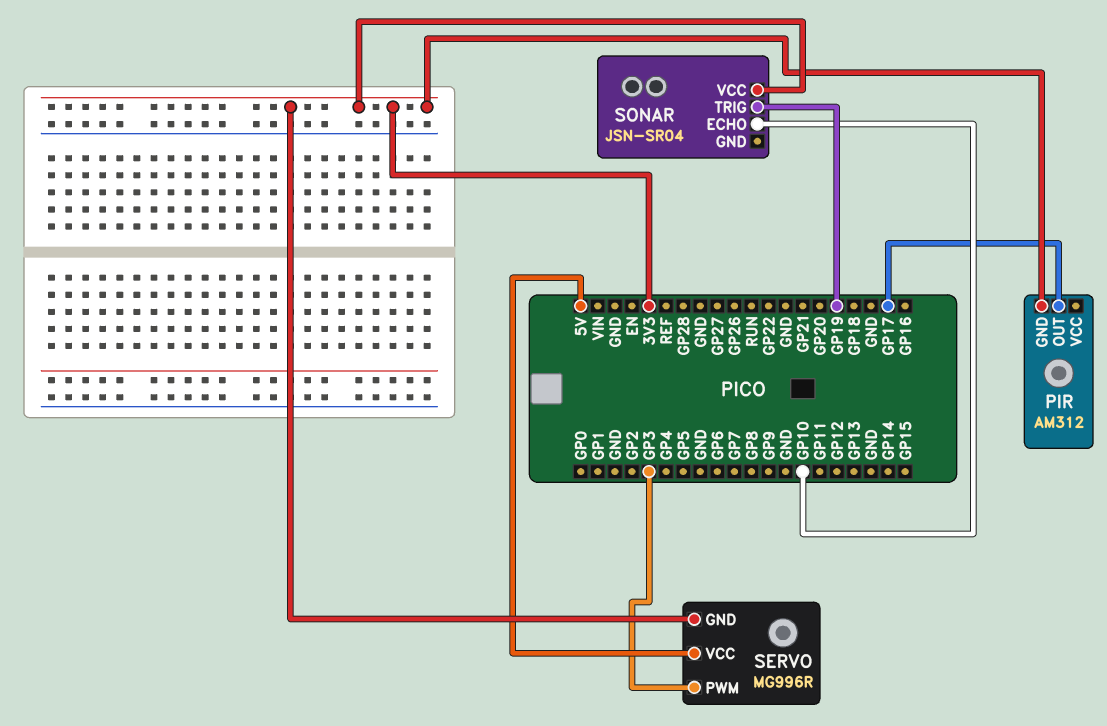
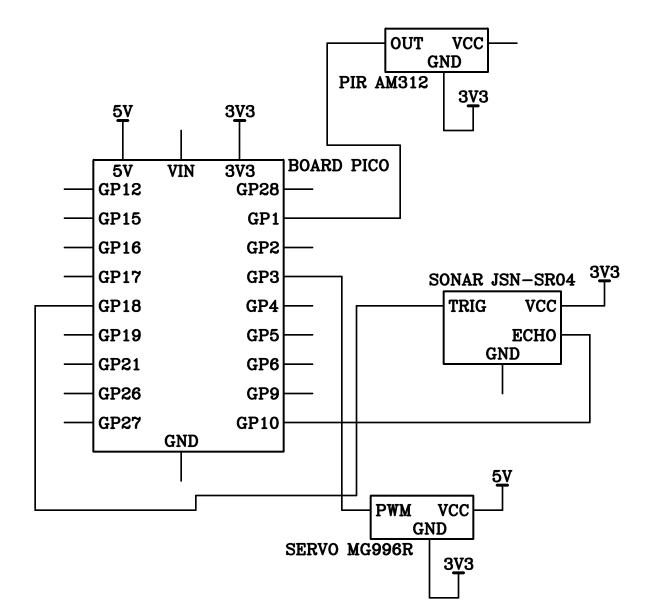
PIR pin OUT: GP17 -> GP1
SONAR pin TRIG: GP19 -> GP18

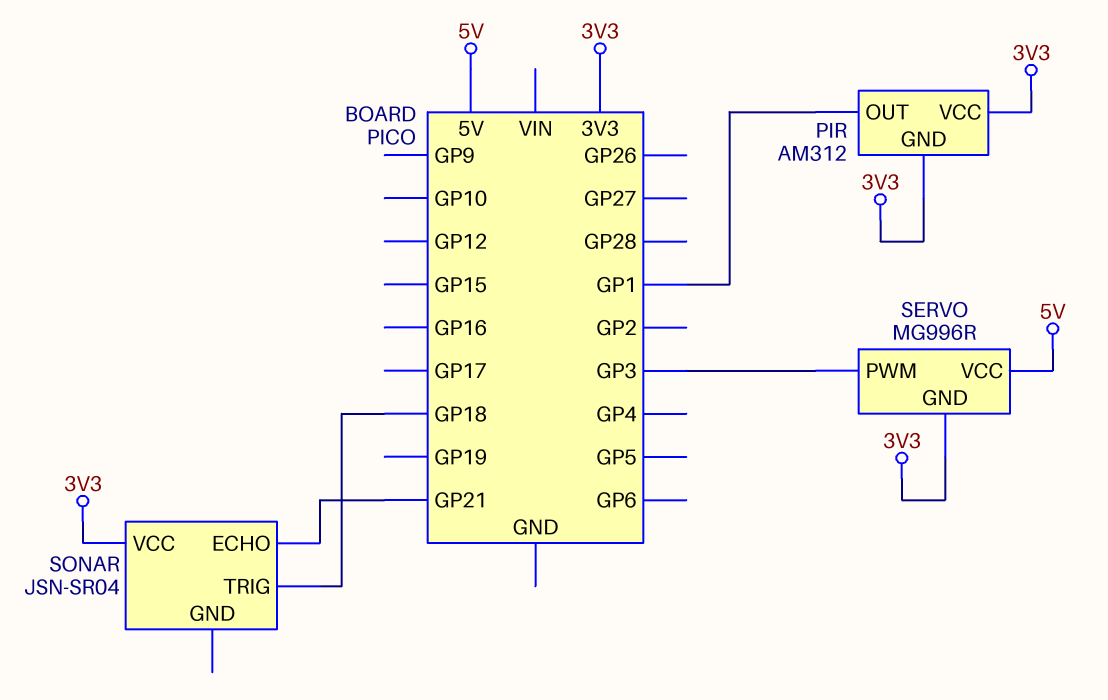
PIR pin VCC: none -> 3V3
SONAR pin ECHO: GP10 -> GP21

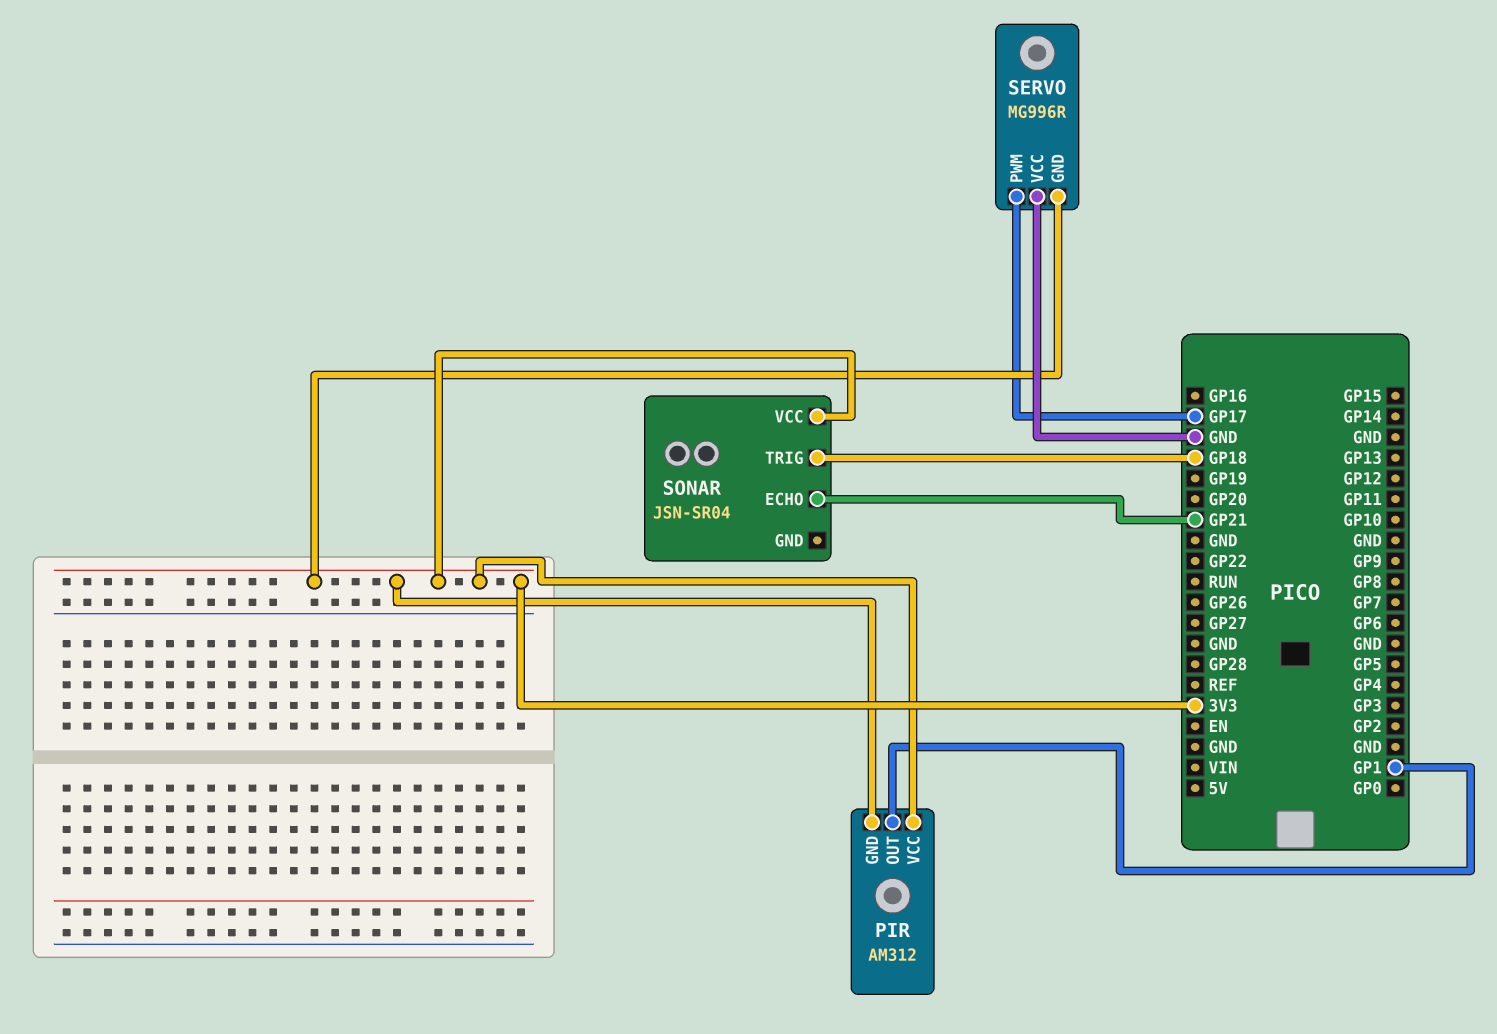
SERVO pin PWM: GP3 -> GP17
SERVO pin VCC: 5V -> GND

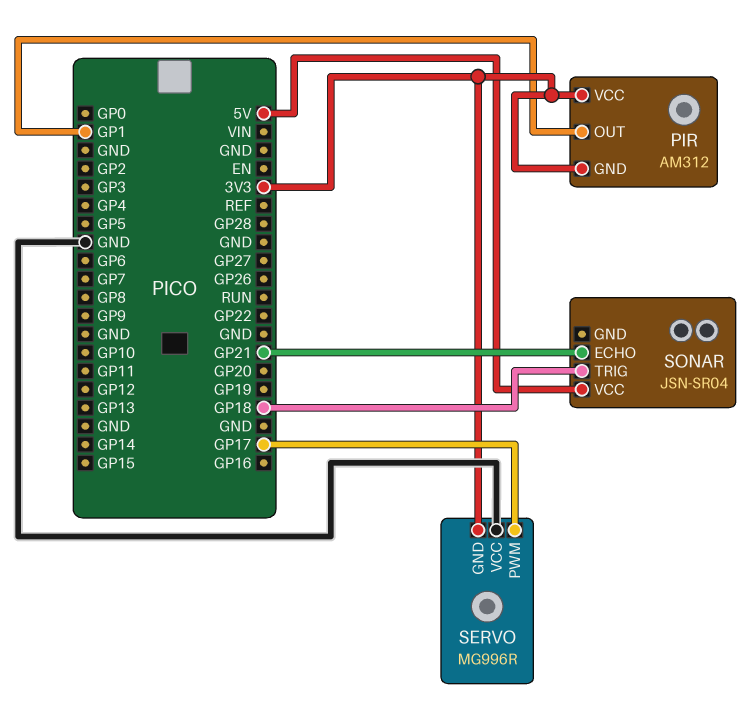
SONAR pin VCC: 3V3 -> 5V

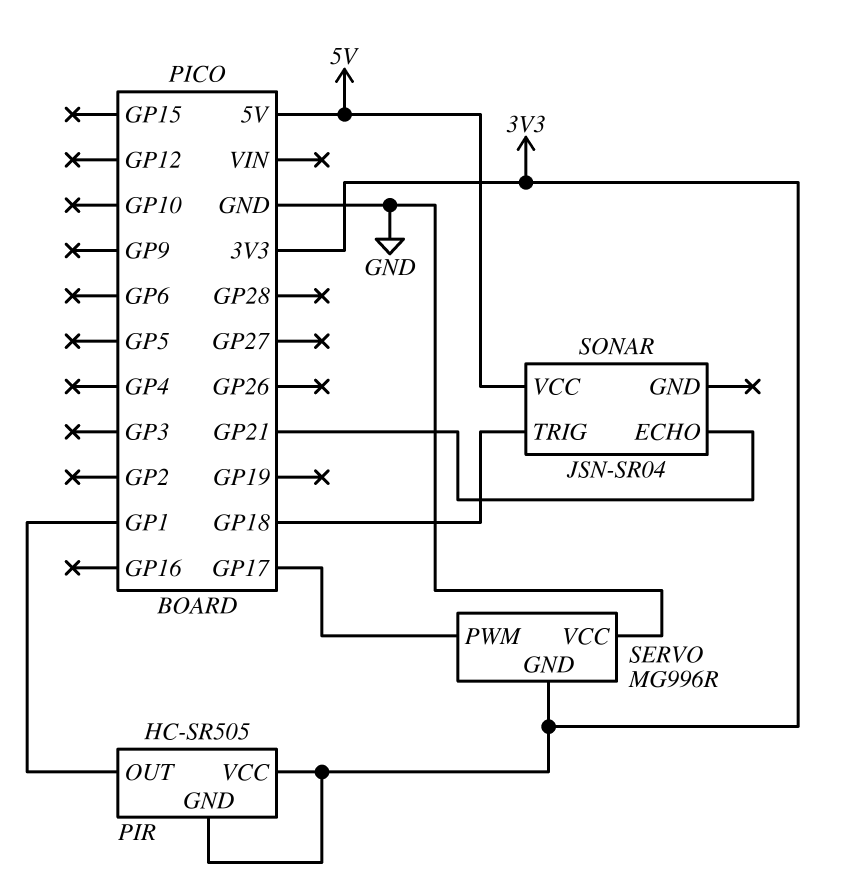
PIR: AM312 -> HC-SR505

